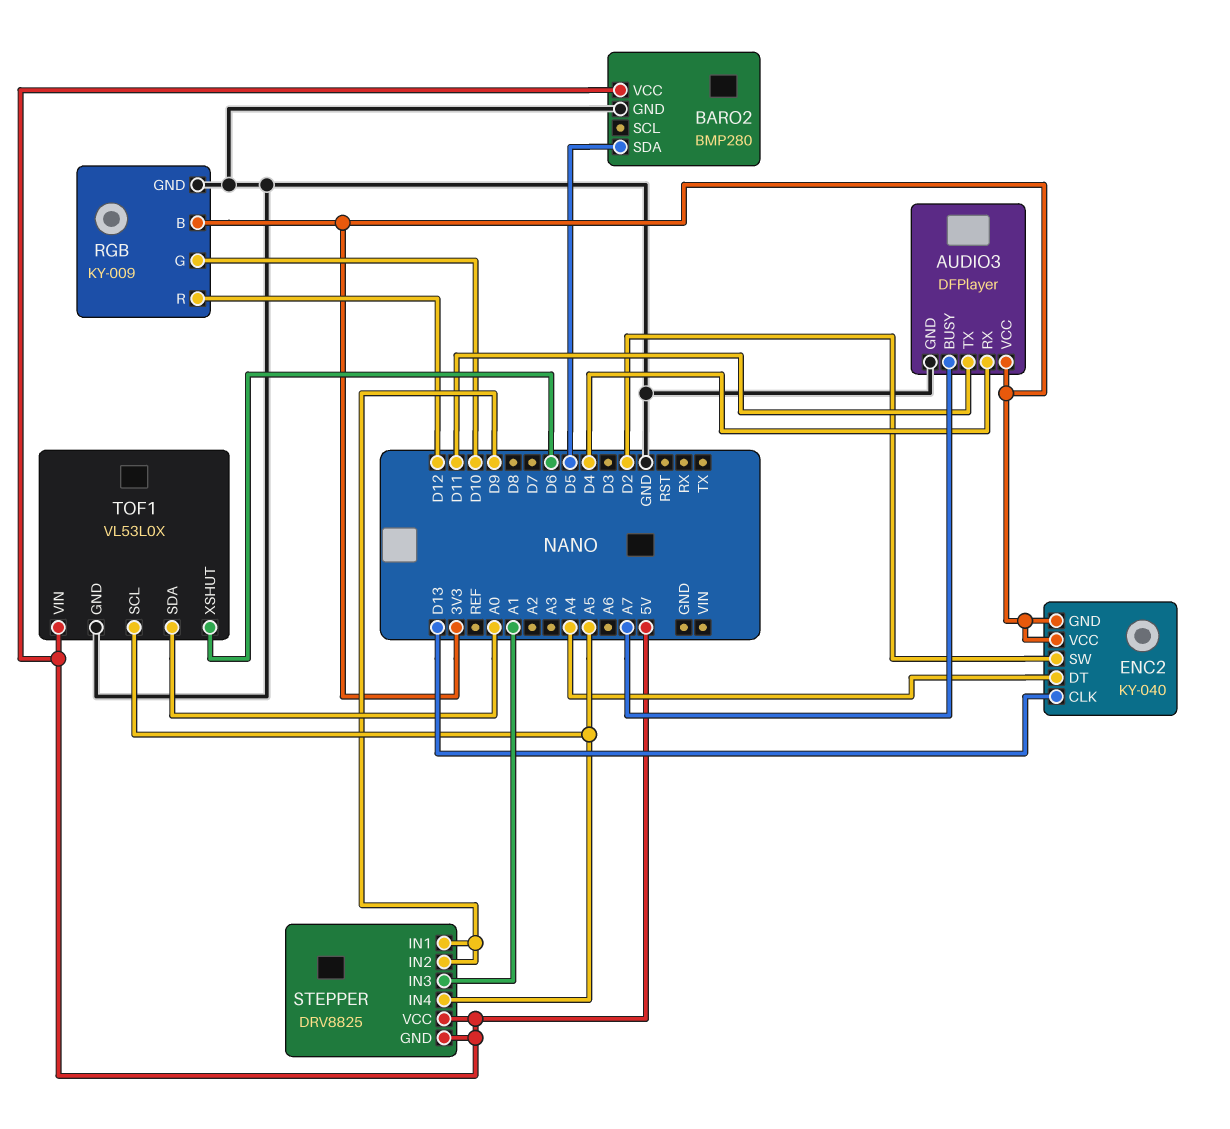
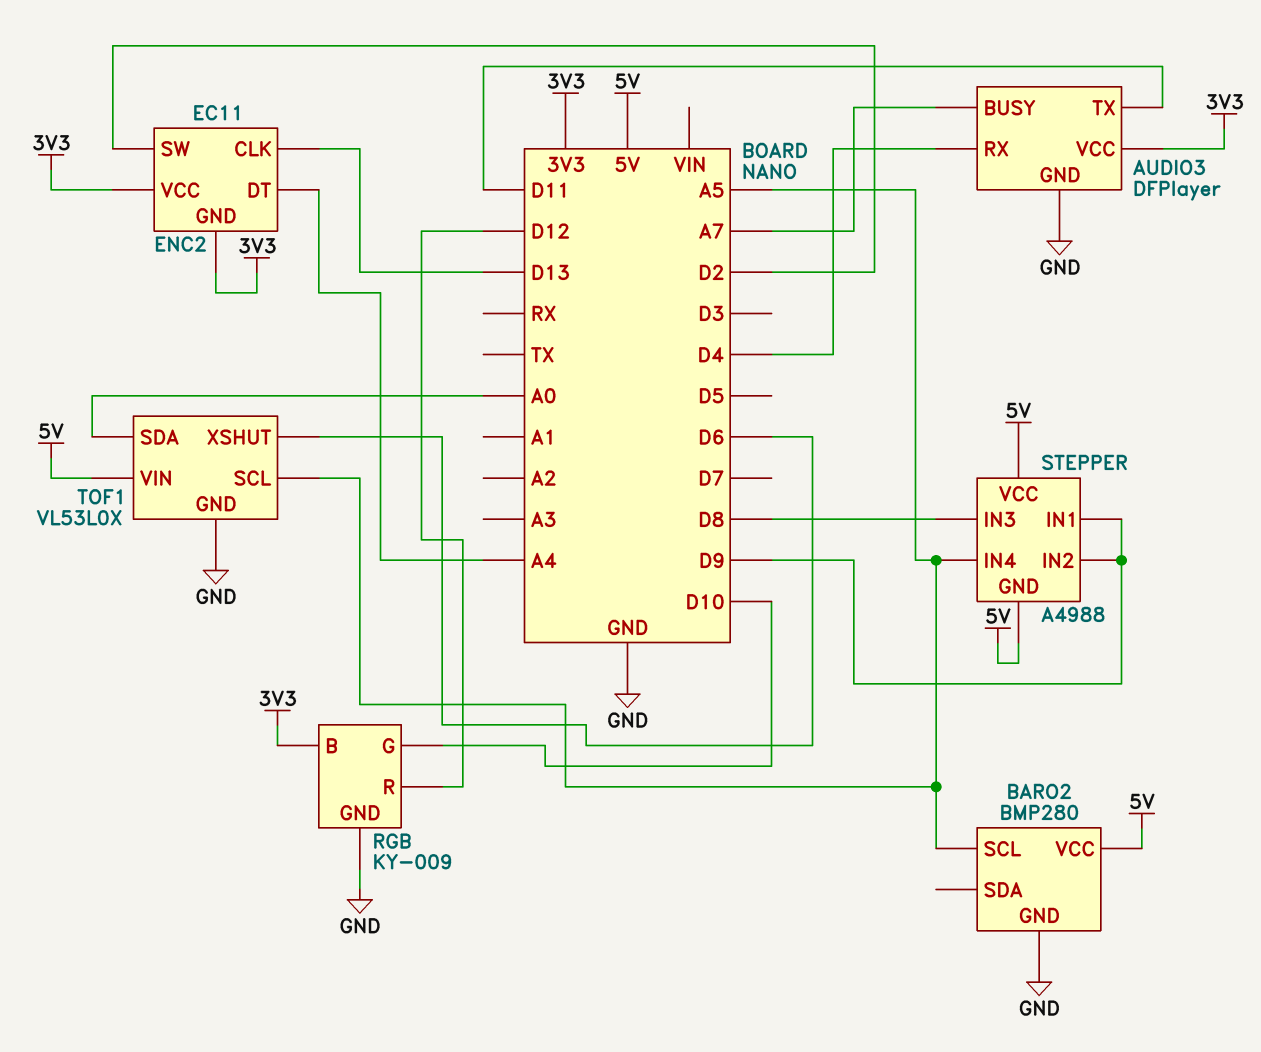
BARO2 pin SCL: none -> A5
BARO2 pin SDA: D5 -> none
ENC2: KY-040 -> EC11
STEPPER: DRV8825 -> A4988
STEPPER pin IN3: A1 -> D8

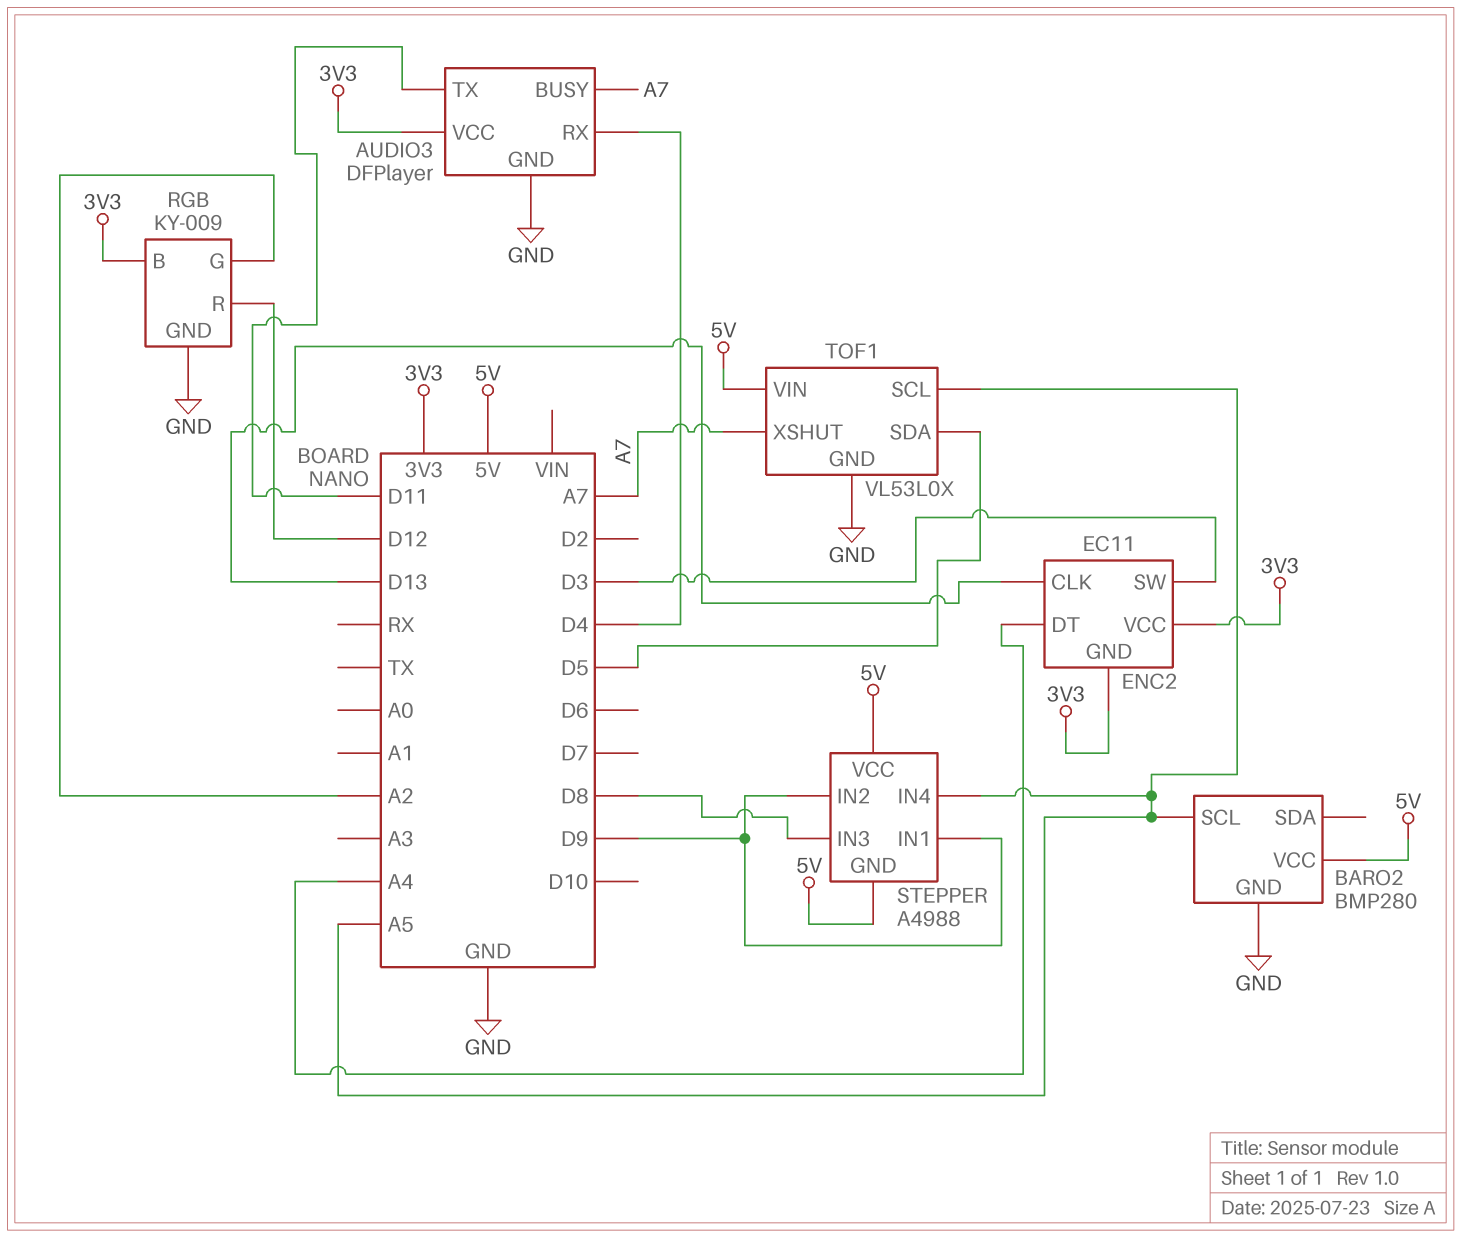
ENC2 pin SW: D2 -> D3
RGB pin G: D10 -> A2
TOF1 pin SDA: A0 -> D5
TOF1 pin XSHUT: D6 -> A7

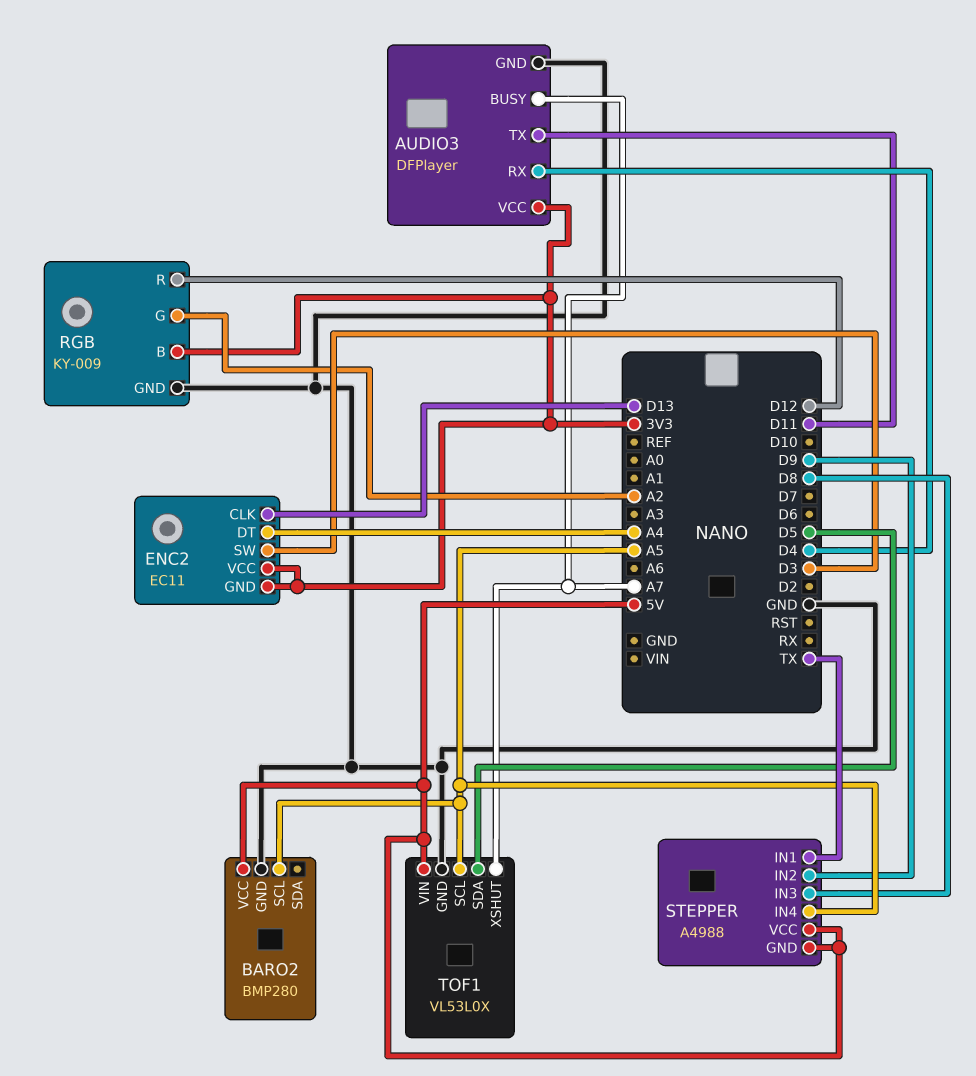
STEPPER pin IN1: D9 -> TX

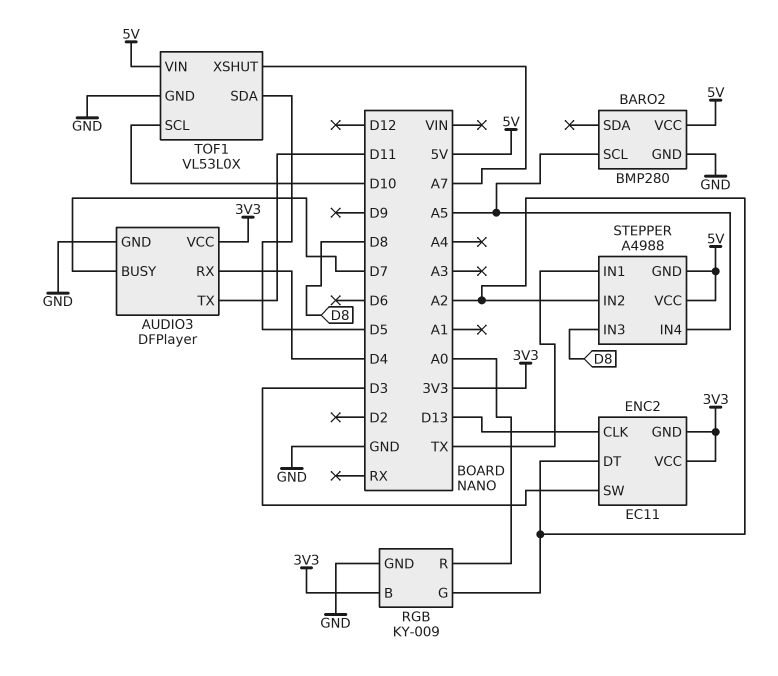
AUDIO3 pin BUSY: A7 -> D7
ENC2 pin DT: A4 -> A2
RGB pin R: D12 -> A0
STEPPER pin IN2: D9 -> A2
TOF1 pin SCL: A5 -> D10

